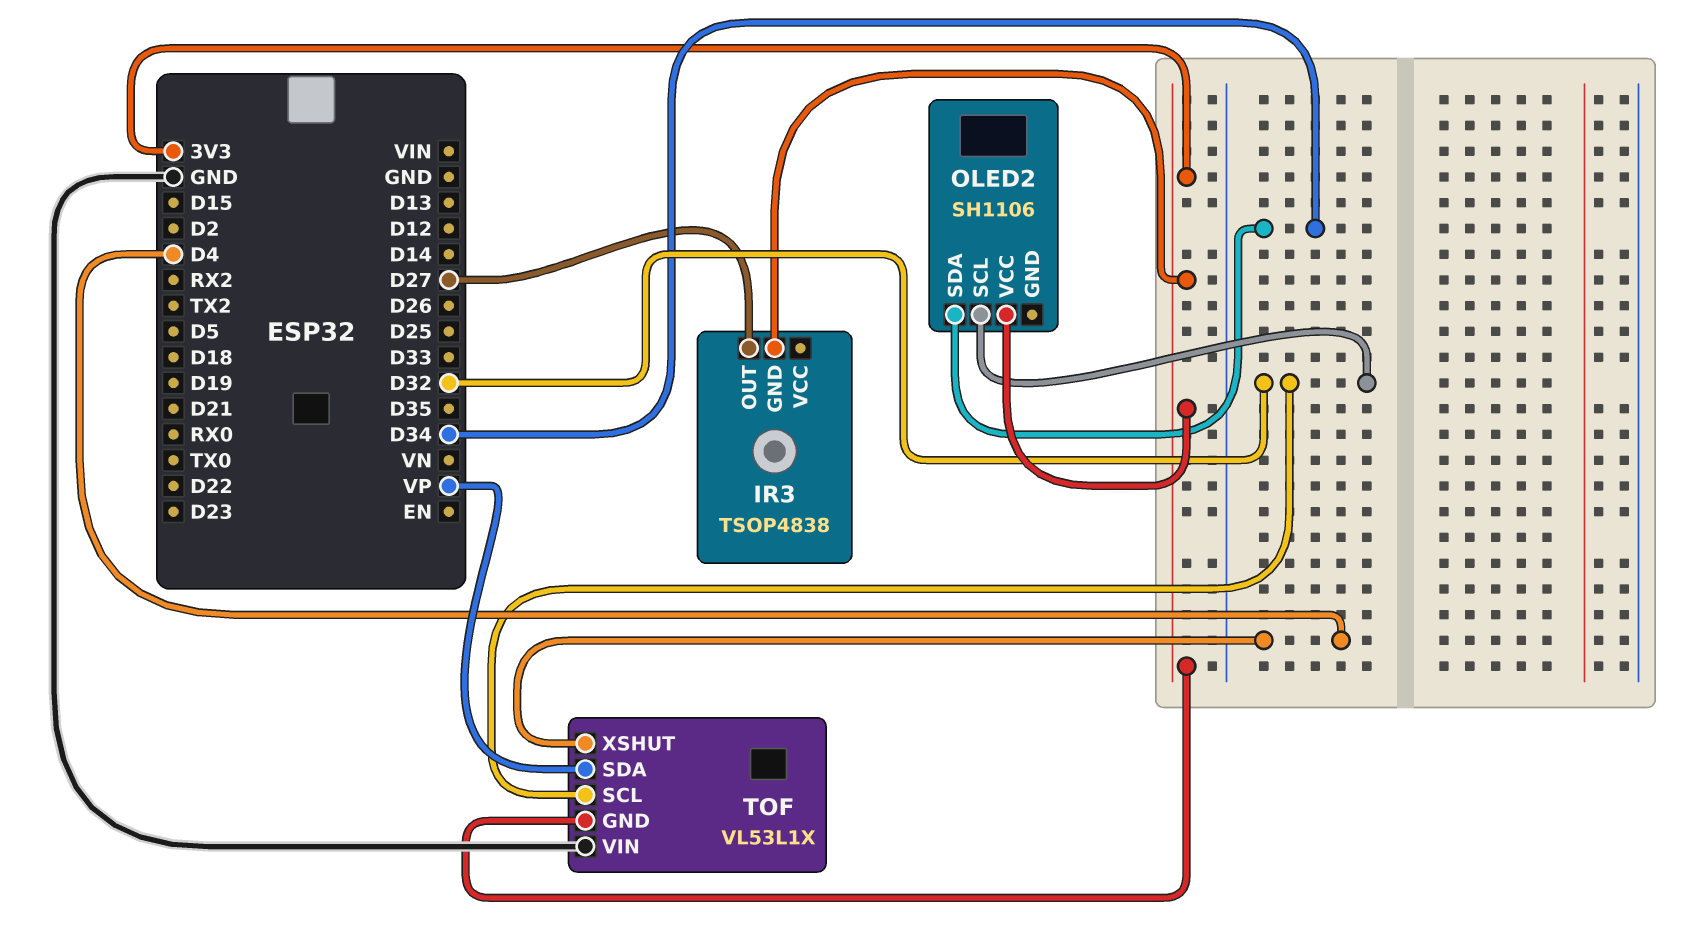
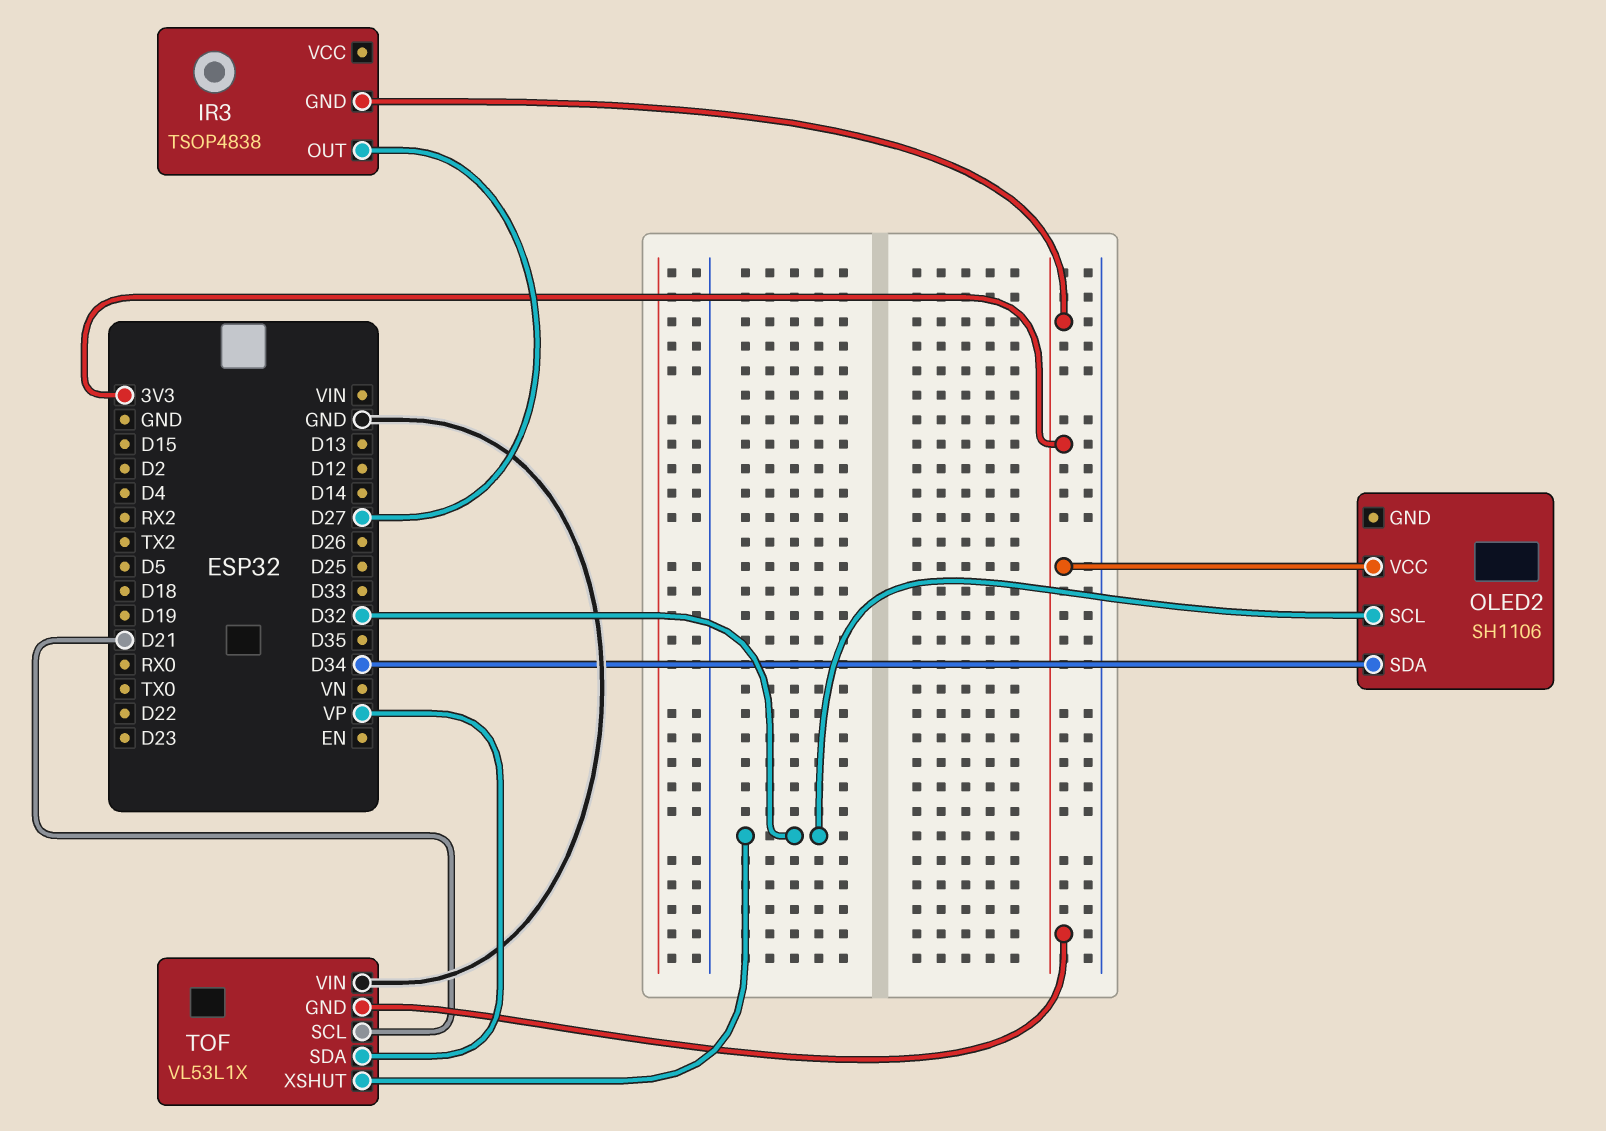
TOF pin SCL: D32 -> D21
TOF pin XSHUT: D4 -> D32

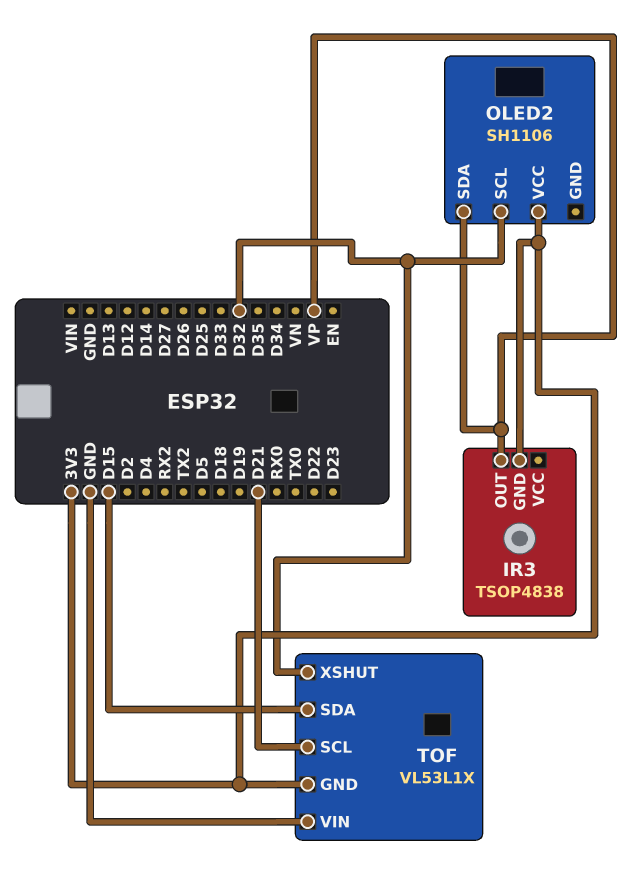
IR3 pin OUT: D27 -> VP
OLED2 pin SDA: D34 -> VP
TOF pin SDA: VP -> D15

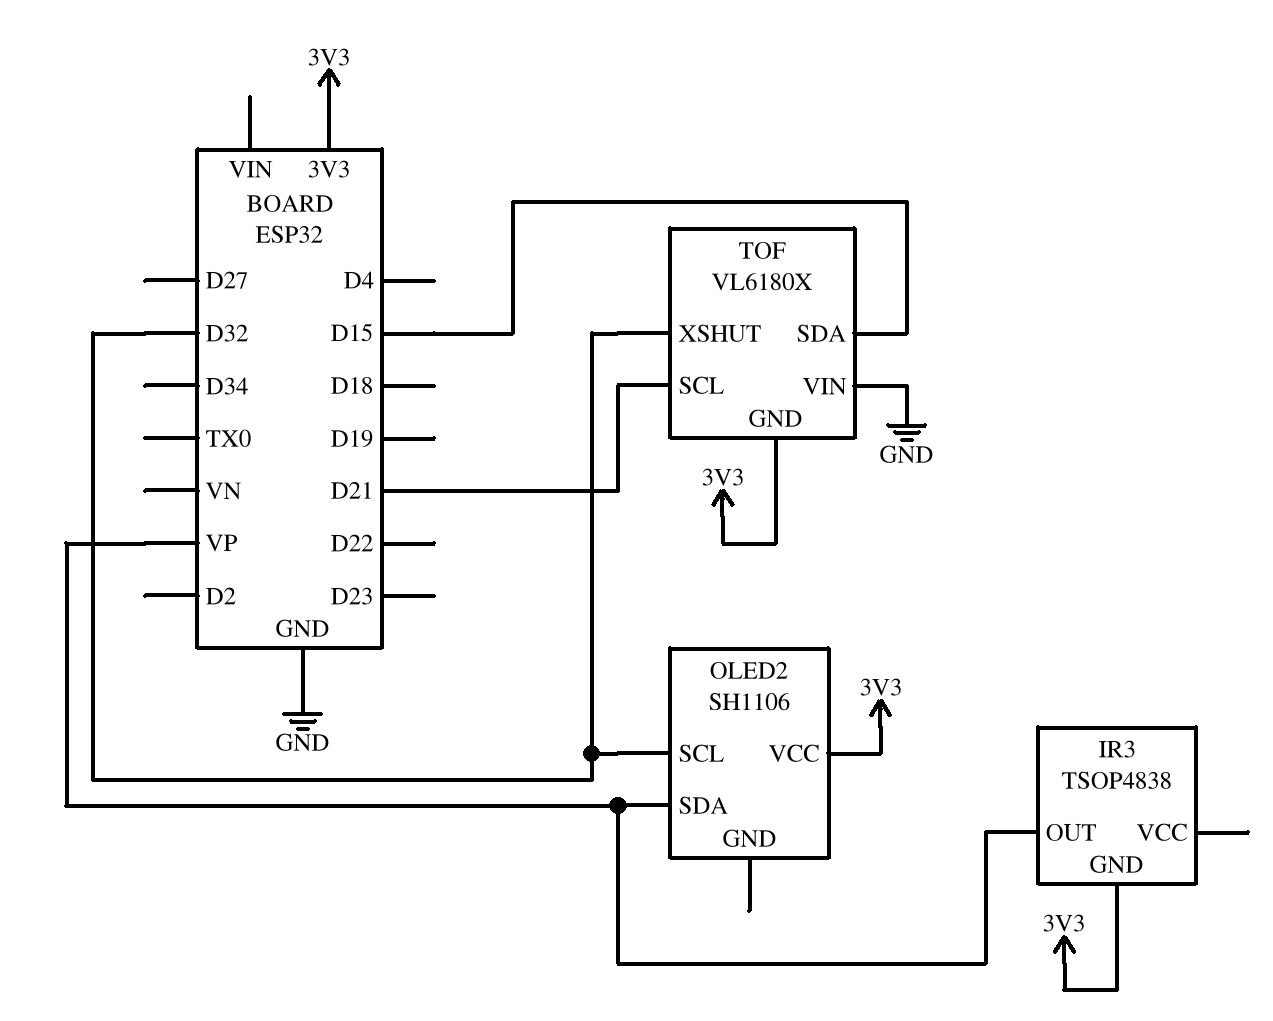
TOF: VL53L1X -> VL6180X

